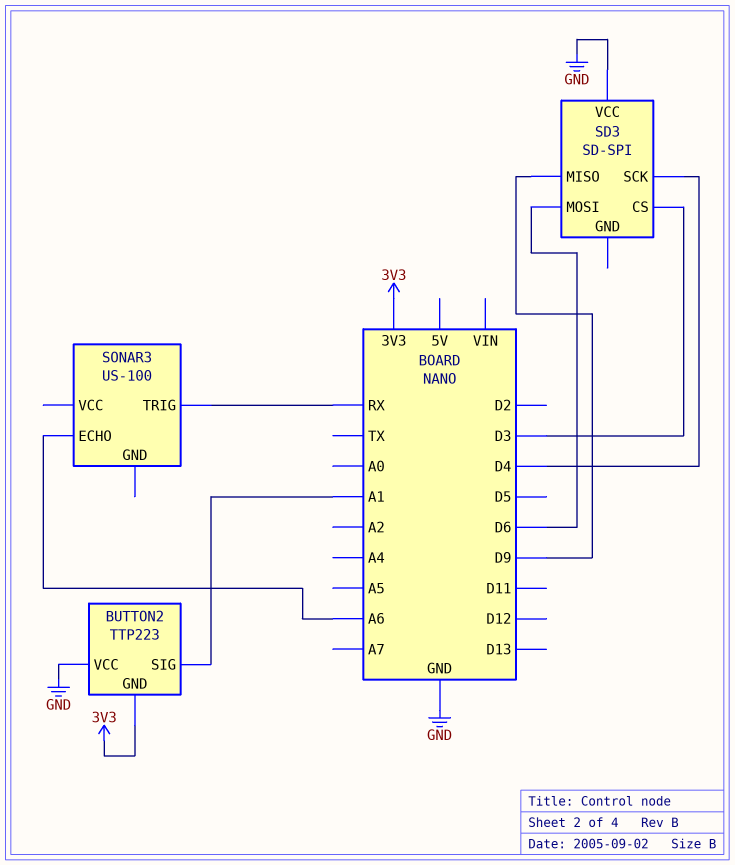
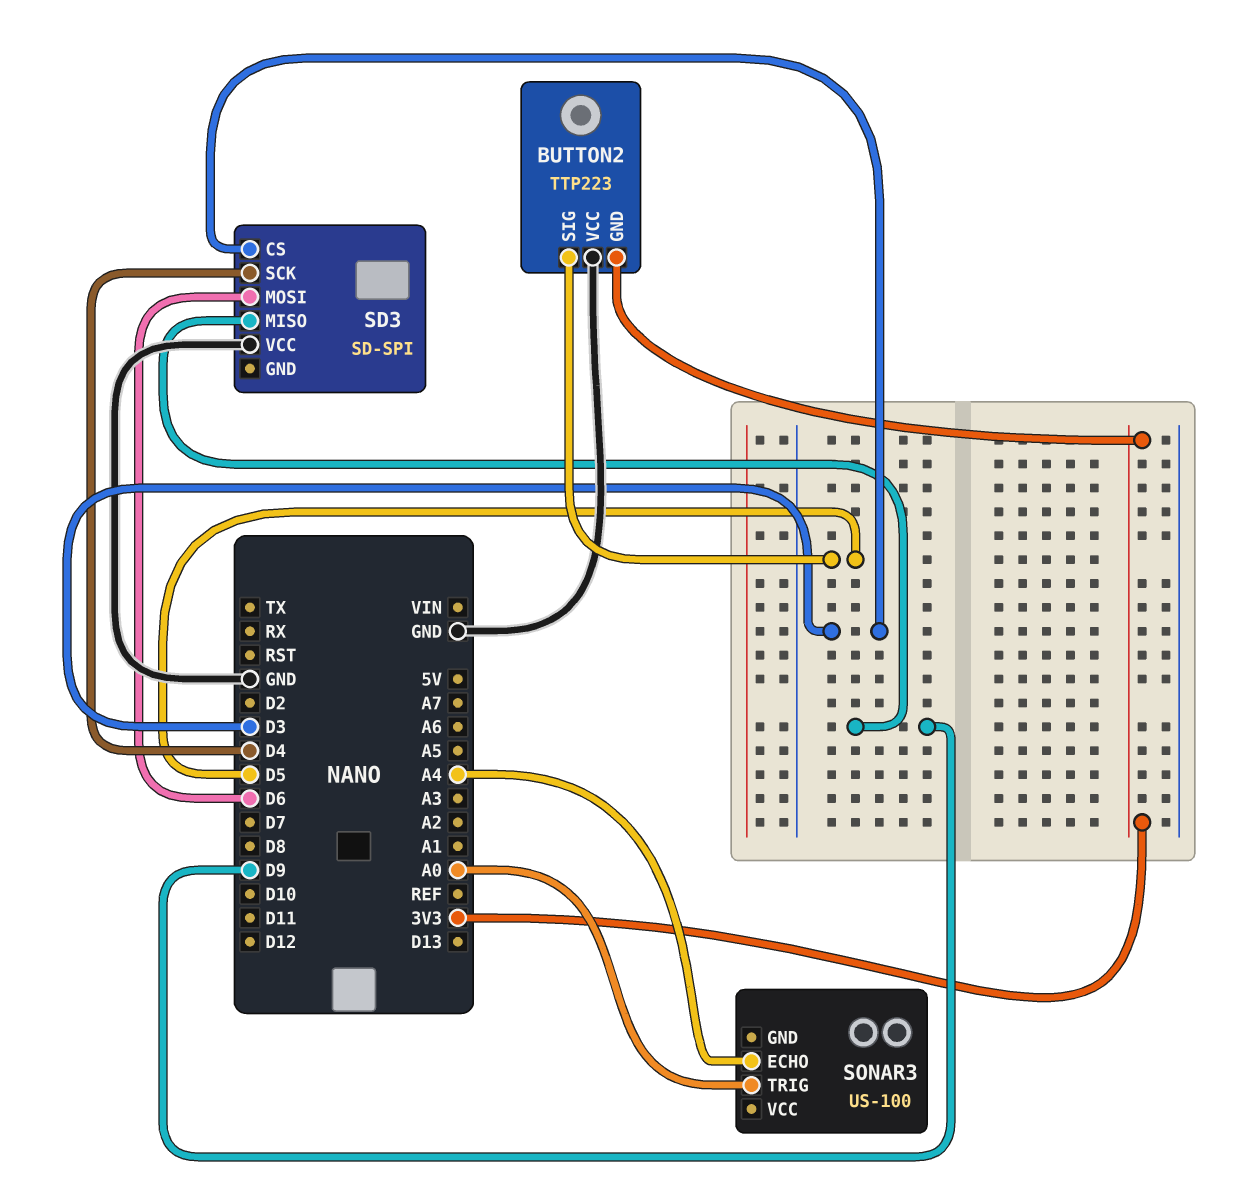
BUTTON2 pin SIG: A1 -> D5
SONAR3 pin ECHO: A6 -> A4
SONAR3 pin TRIG: RX -> A0

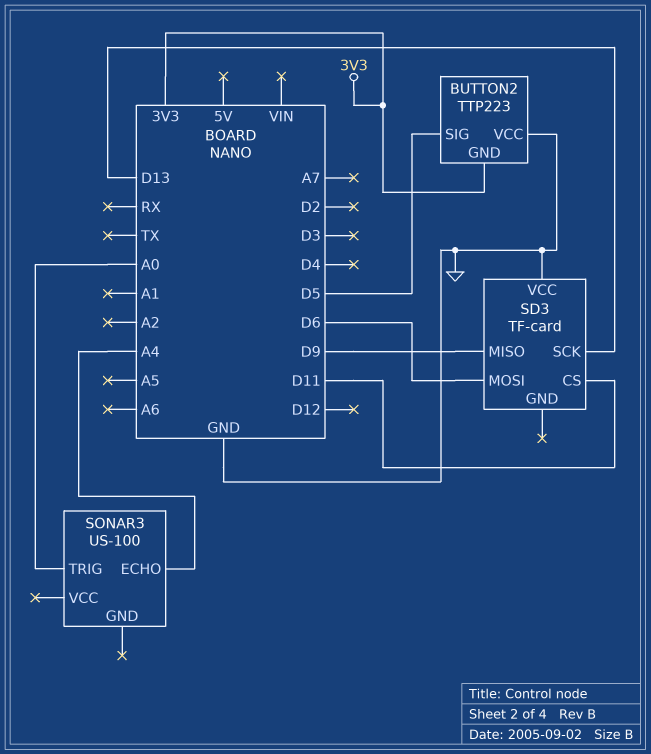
SD3: SD-SPI -> TF-card
SD3 pin CS: D3 -> D11
SD3 pin SCK: D4 -> D13

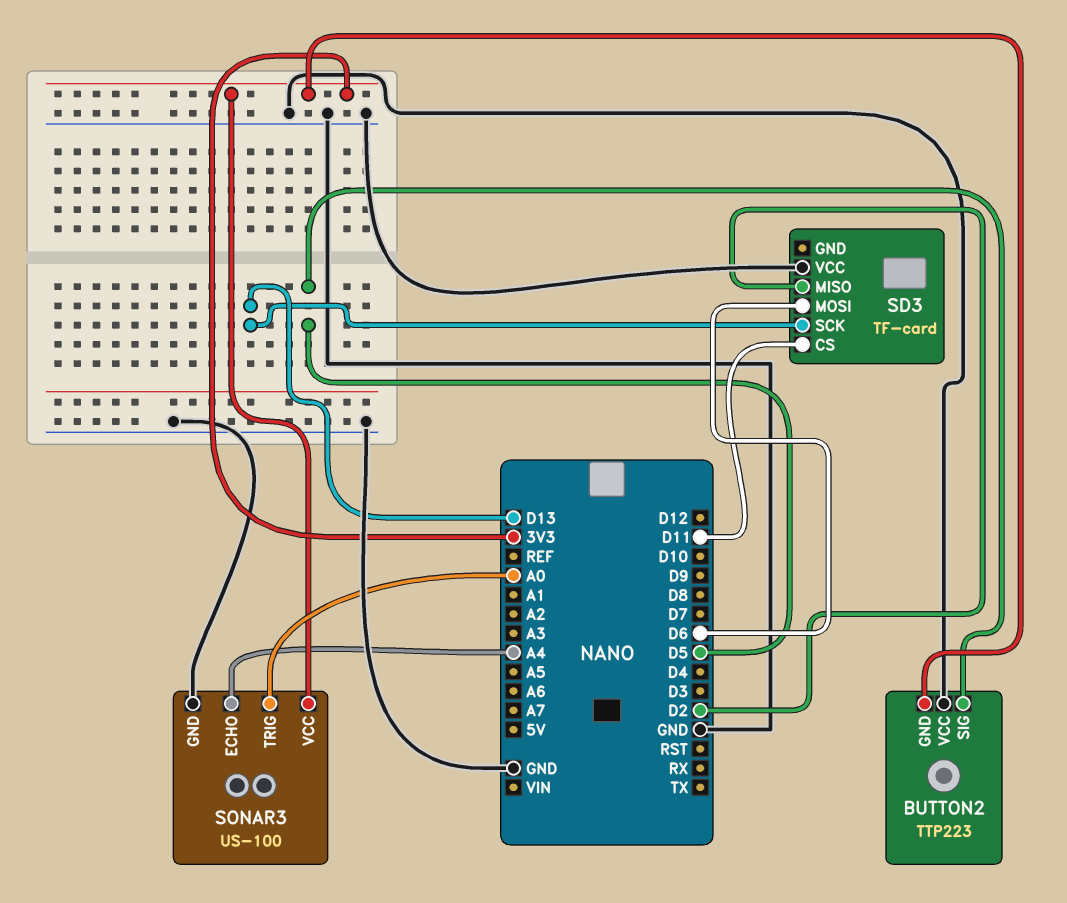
SD3 pin MISO: D9 -> D2
SONAR3 pin GND: none -> GND
SONAR3 pin VCC: none -> 3V3

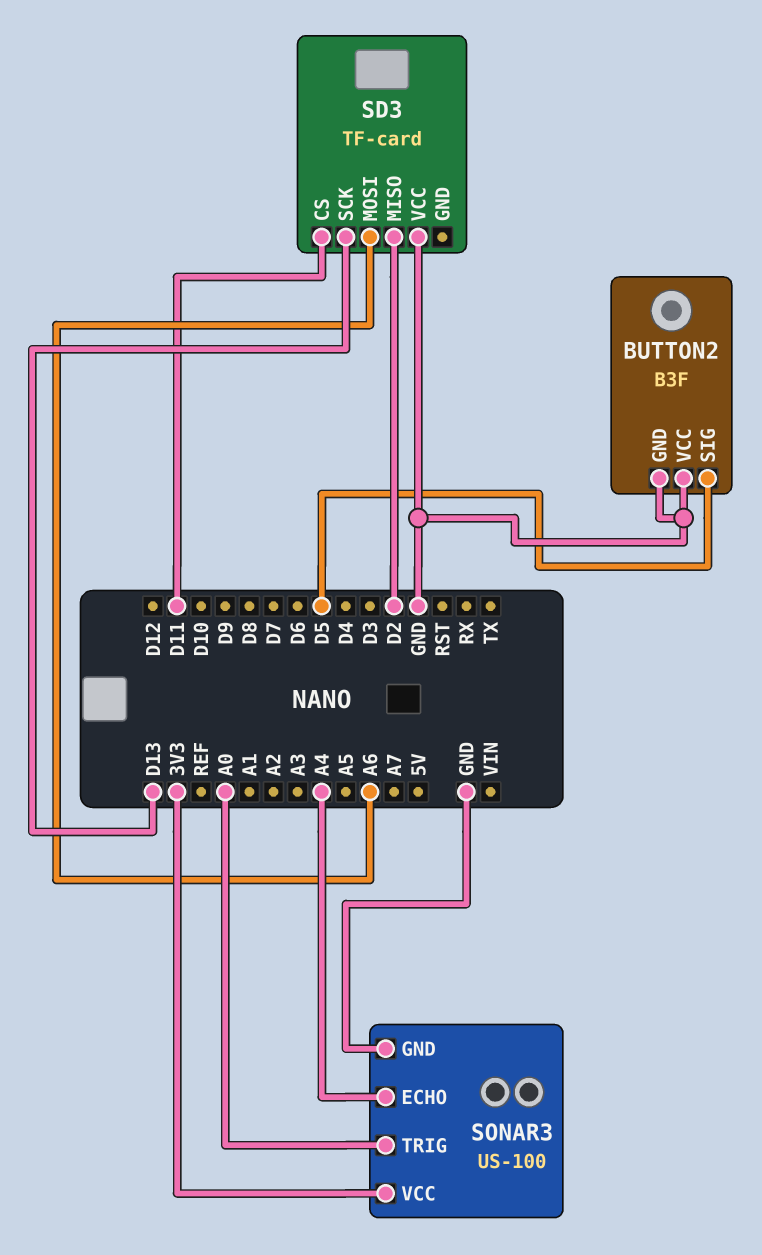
BUTTON2: TTP223 -> B3F
BUTTON2 pin GND: 3V3 -> GND
SD3 pin MOSI: D6 -> A6

